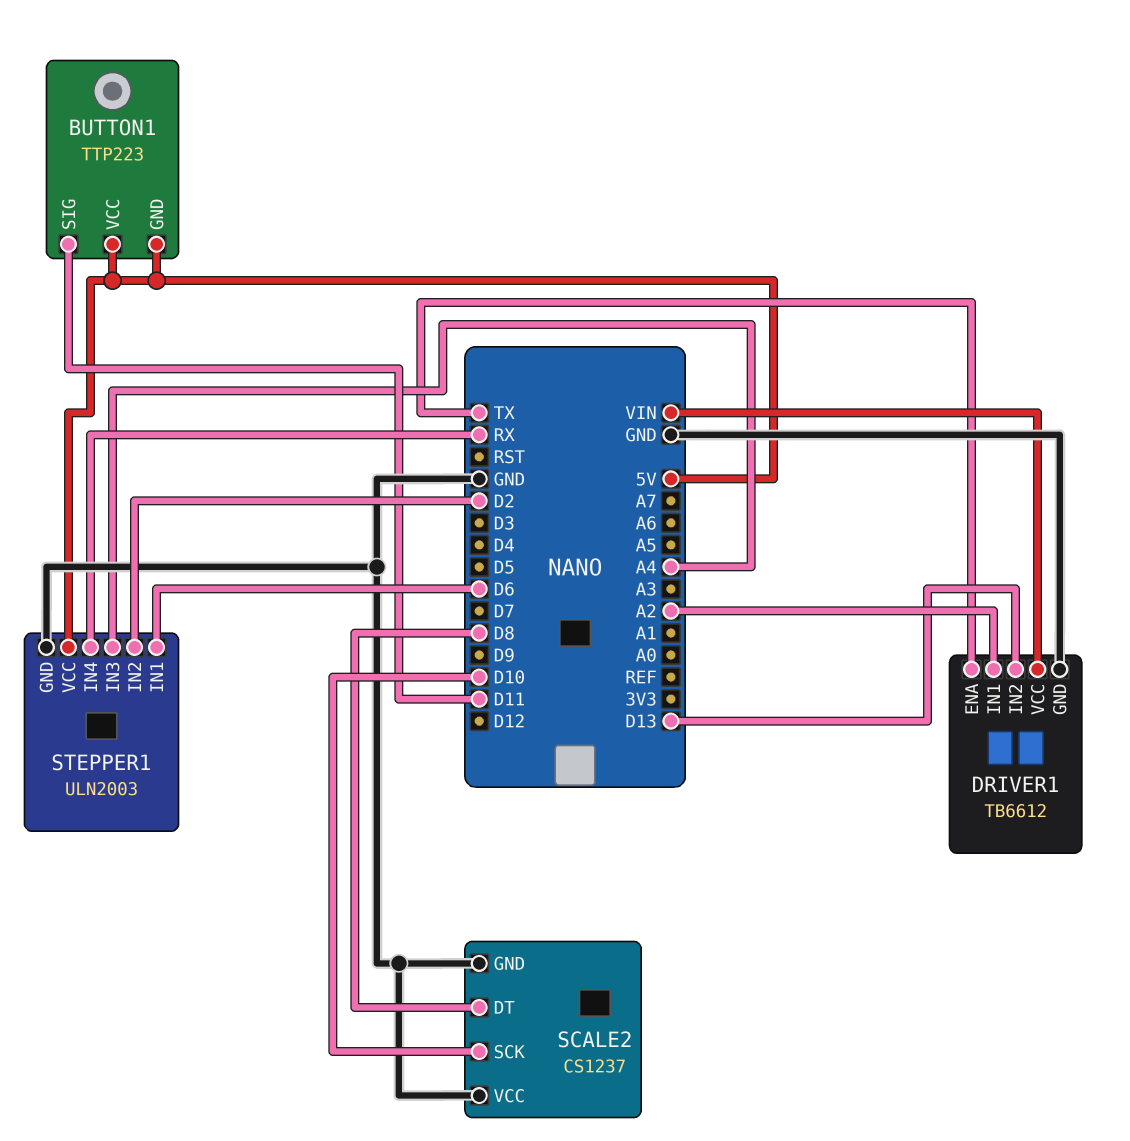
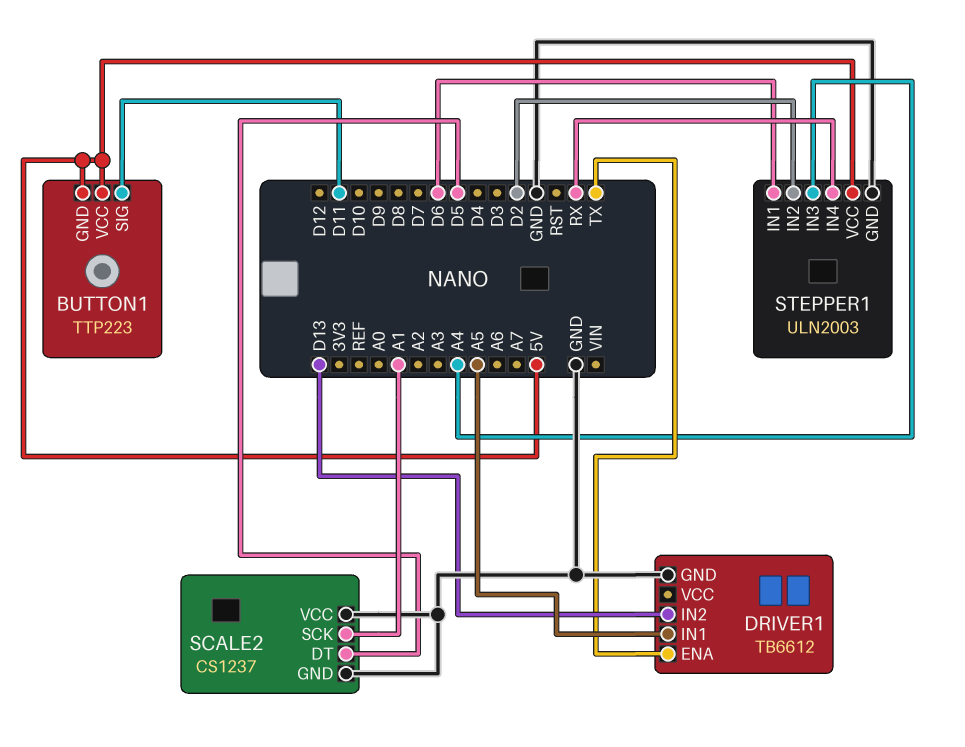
DRIVER1 pin IN1: A2 -> A5
DRIVER1 pin VCC: VIN -> none
SCALE2 pin DT: D8 -> D5
SCALE2 pin SCK: D10 -> A1

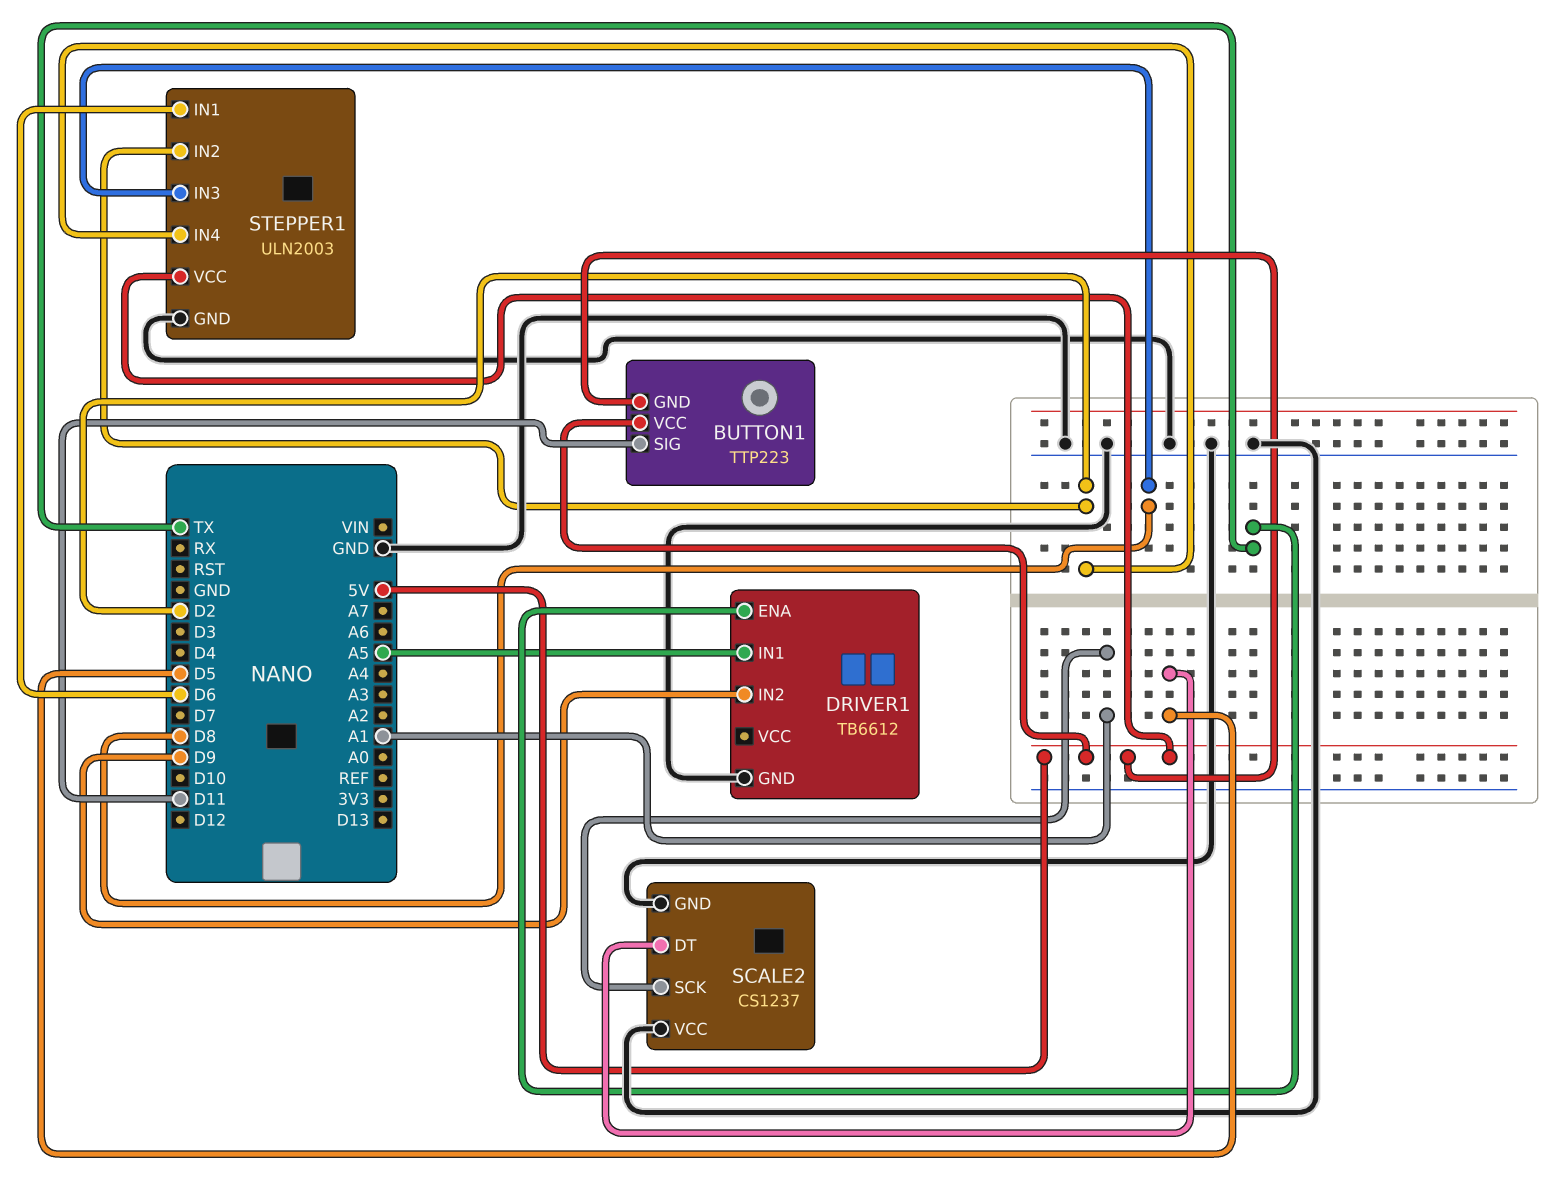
DRIVER1 pin IN2: D13 -> D9
STEPPER1 pin IN3: A4 -> D8
STEPPER1 pin IN4: RX -> D2

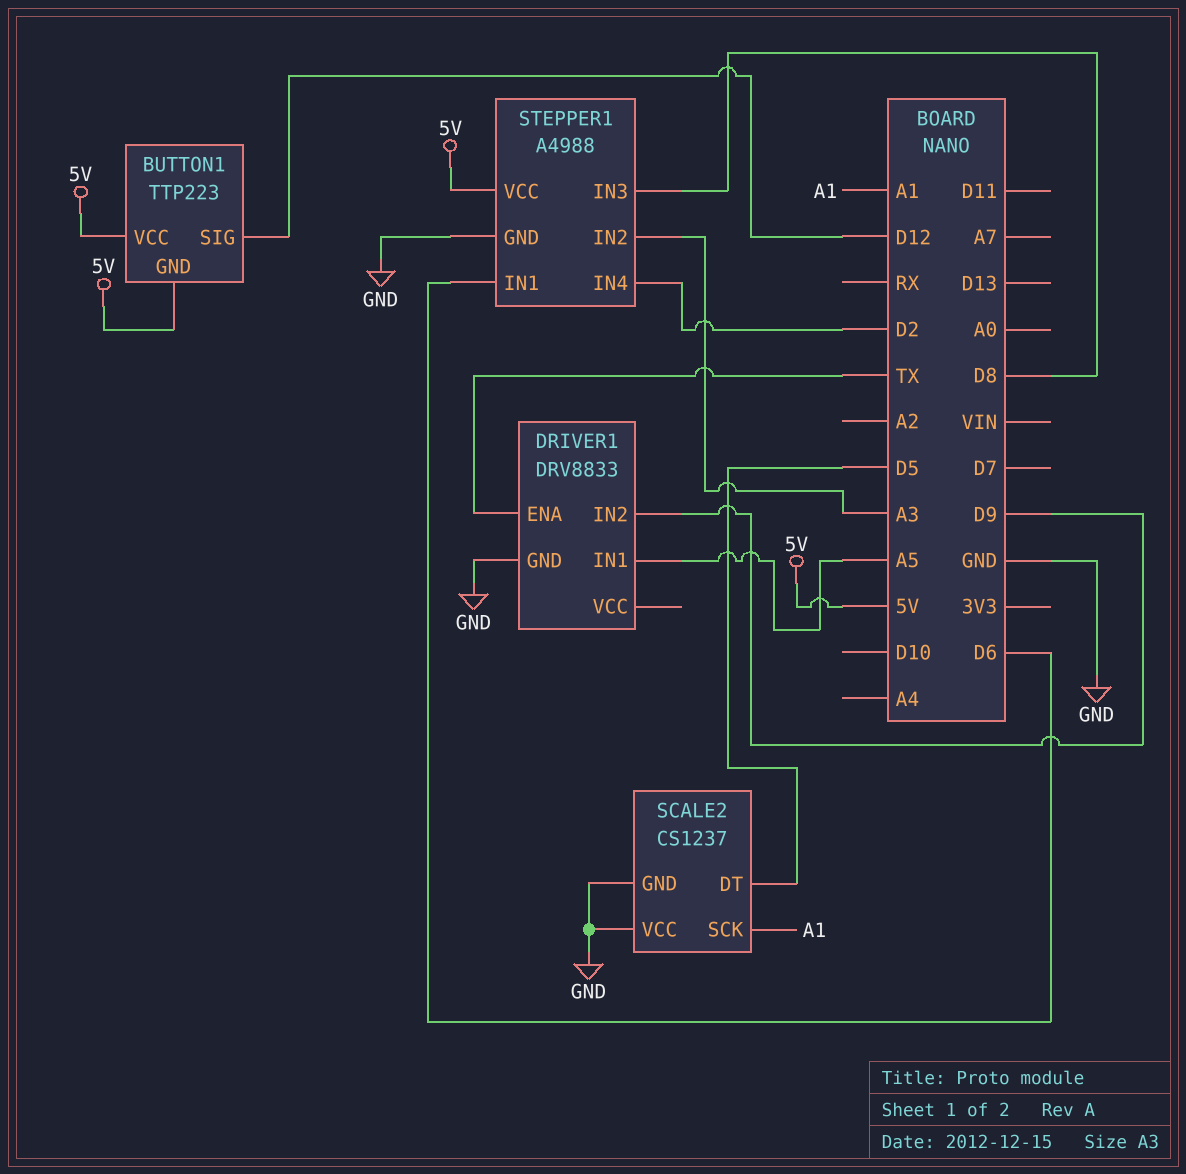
BUTTON1 pin SIG: D11 -> D12
DRIVER1: TB6612 -> DRV8833
STEPPER1: ULN2003 -> A4988
STEPPER1 pin IN2: D2 -> A3

